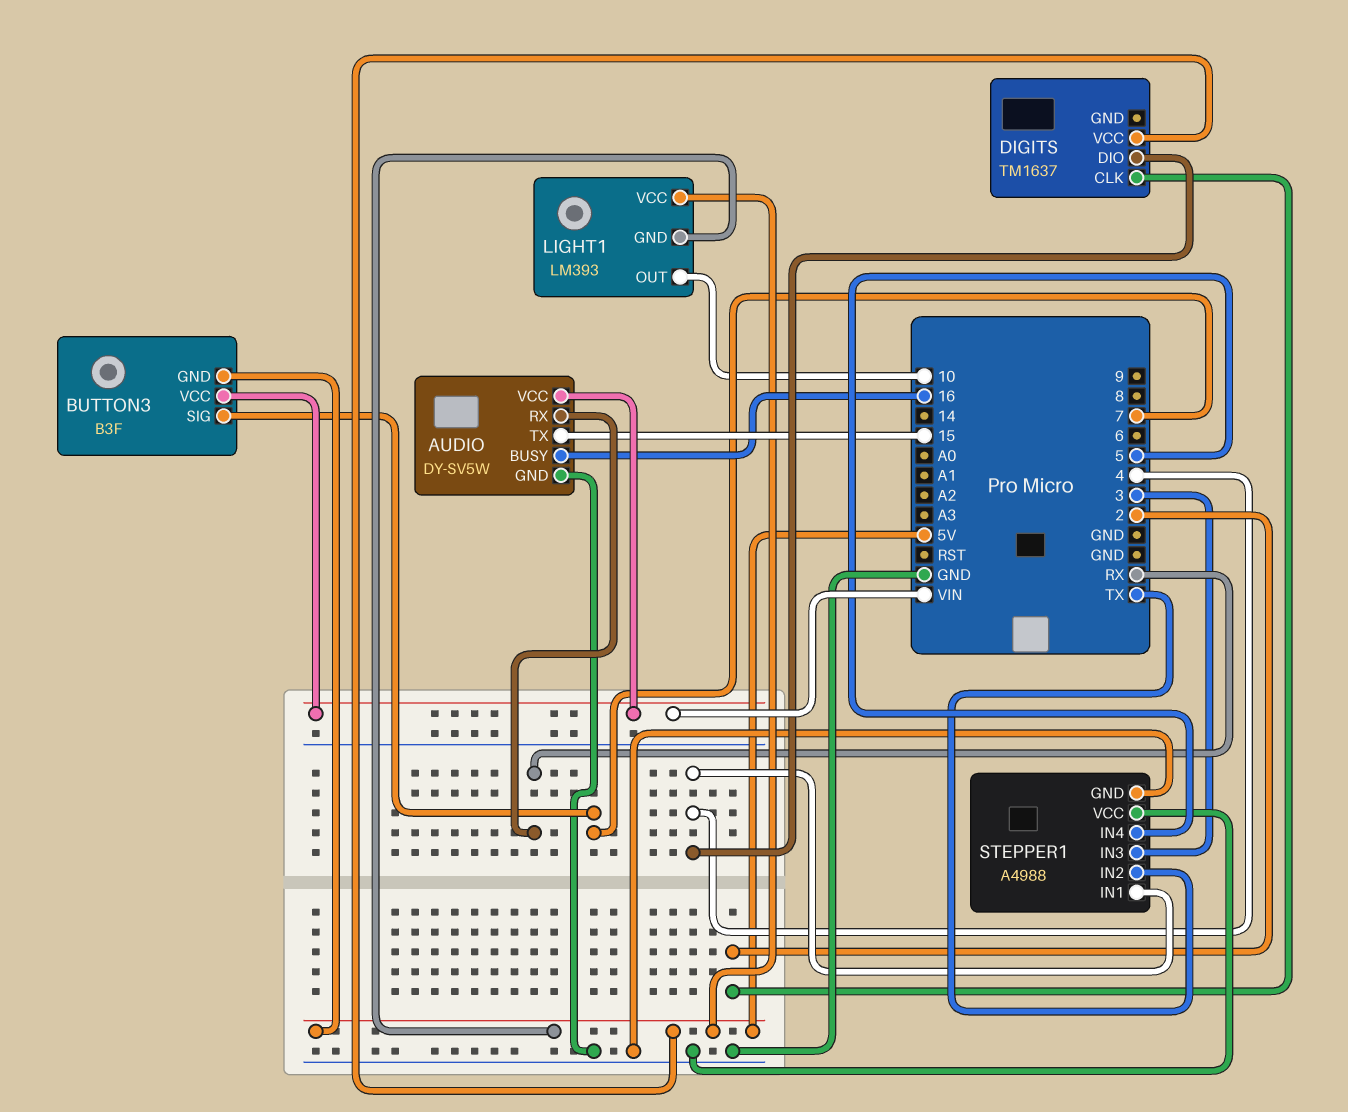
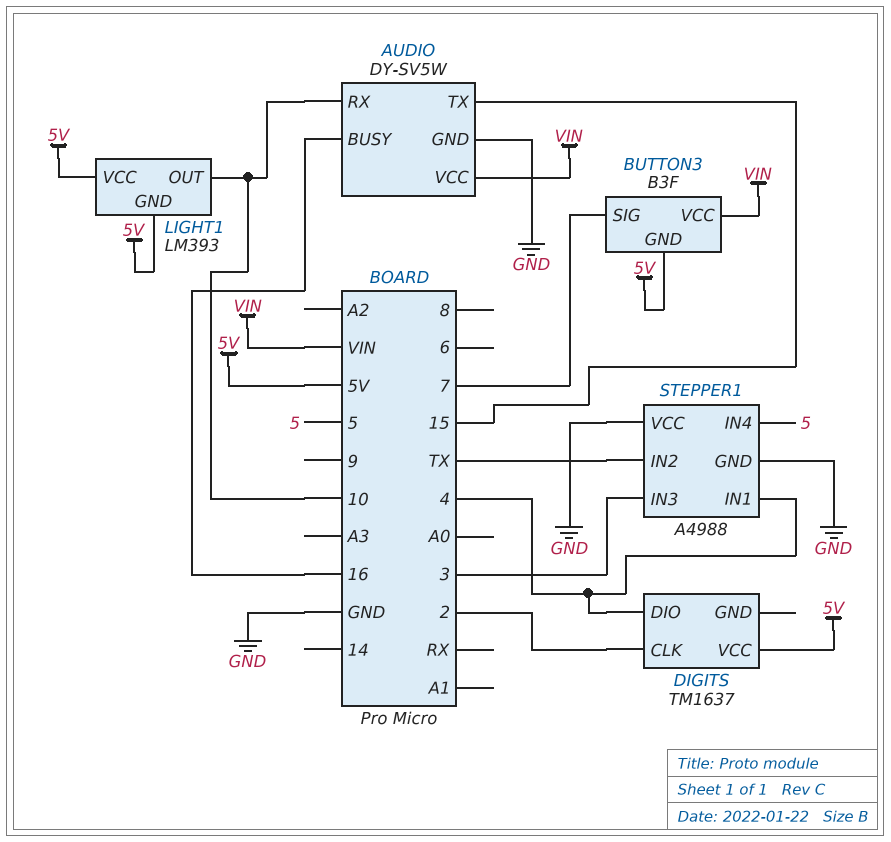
AUDIO pin RX: RX -> 10

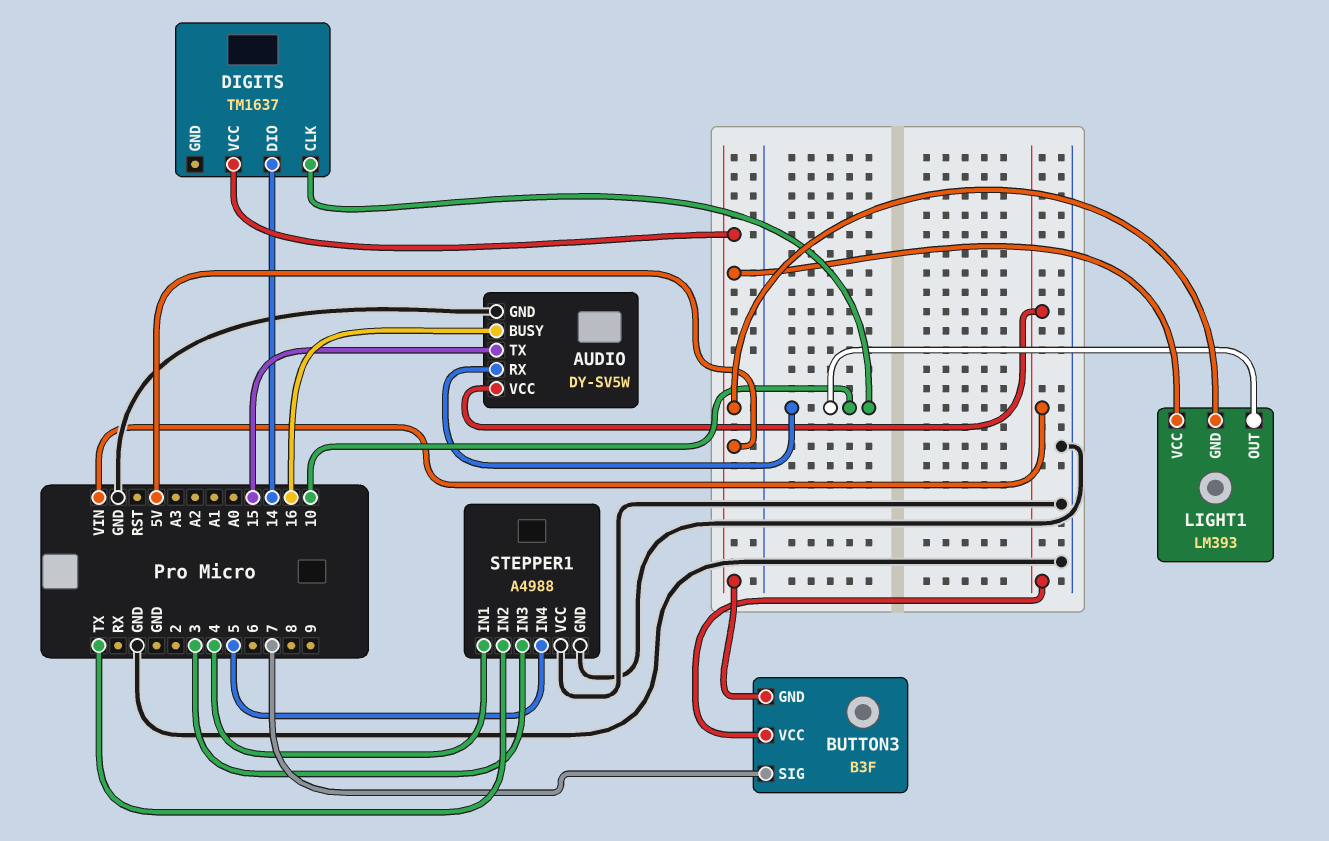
DIGITS pin CLK: 2 -> 10
DIGITS pin DIO: 4 -> 14

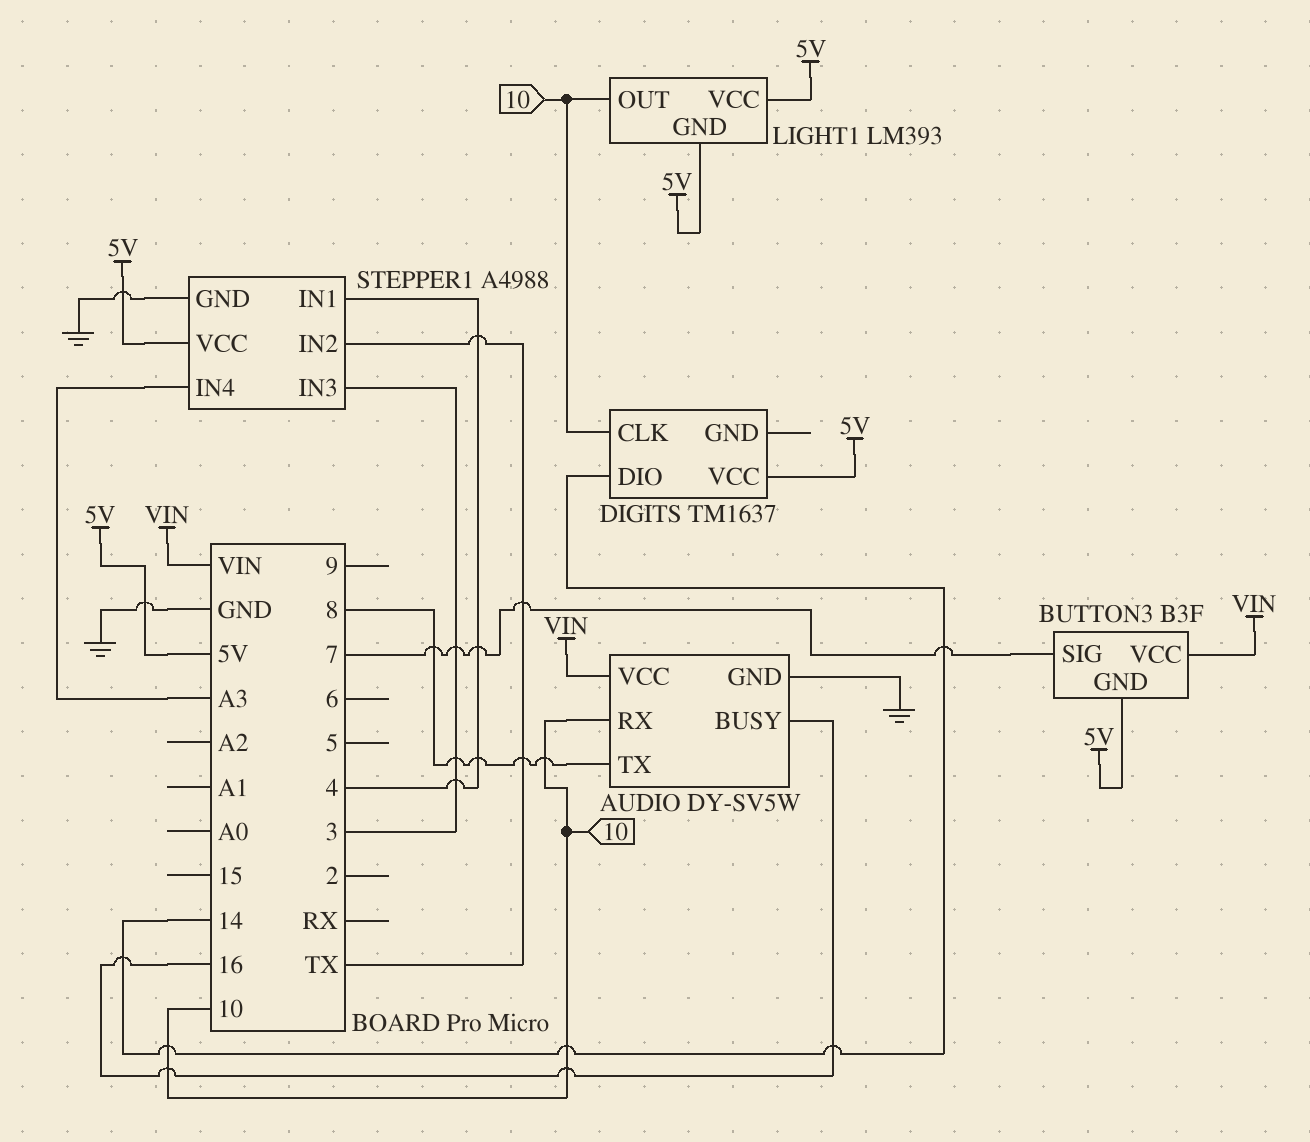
AUDIO pin TX: 15 -> 8
STEPPER1 pin IN4: 5 -> A3
STEPPER1 pin VCC: GND -> 5V

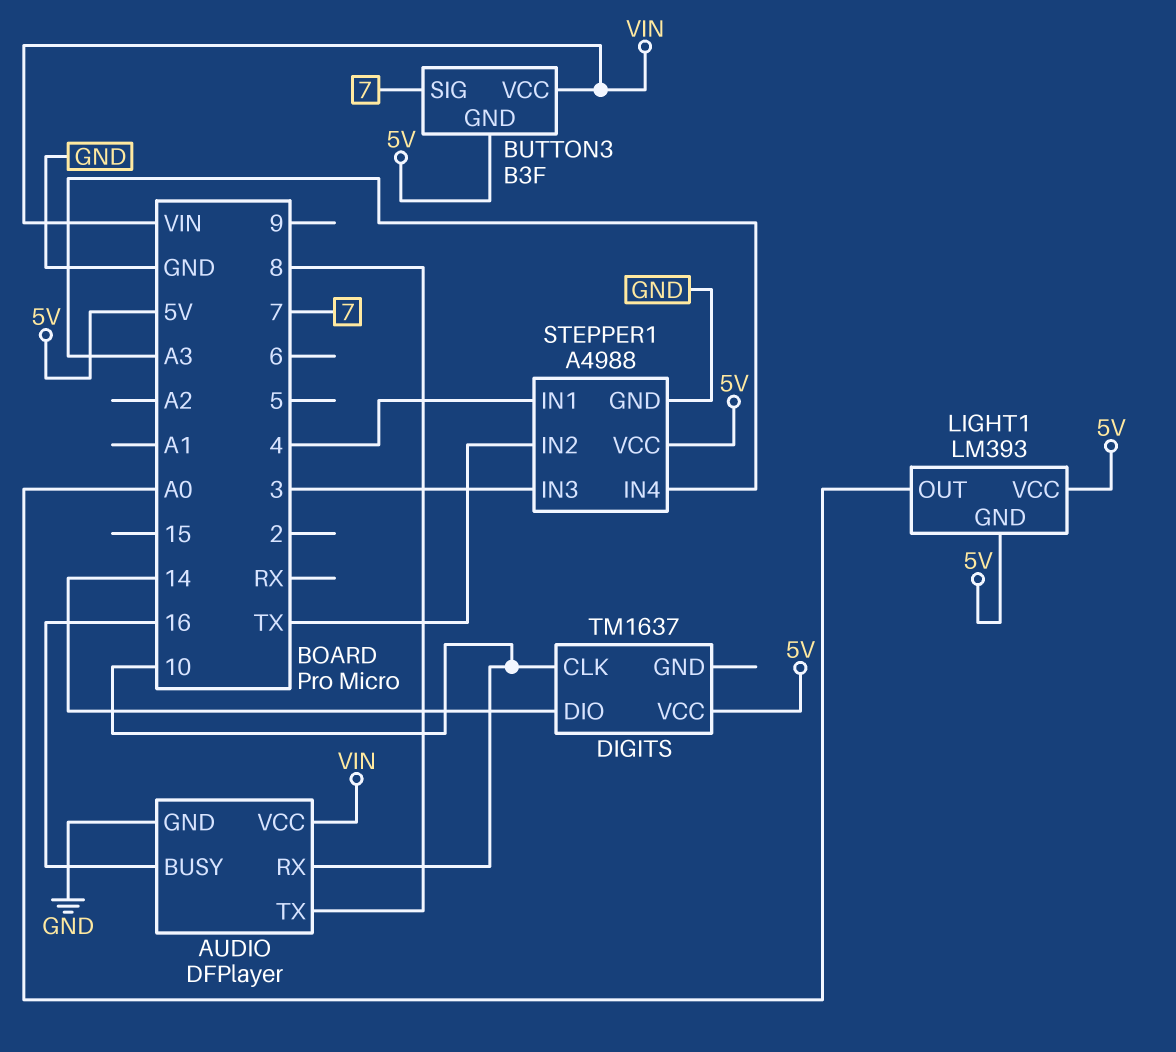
AUDIO: DY-SV5W -> DFPlayer
LIGHT1 pin OUT: 10 -> A0

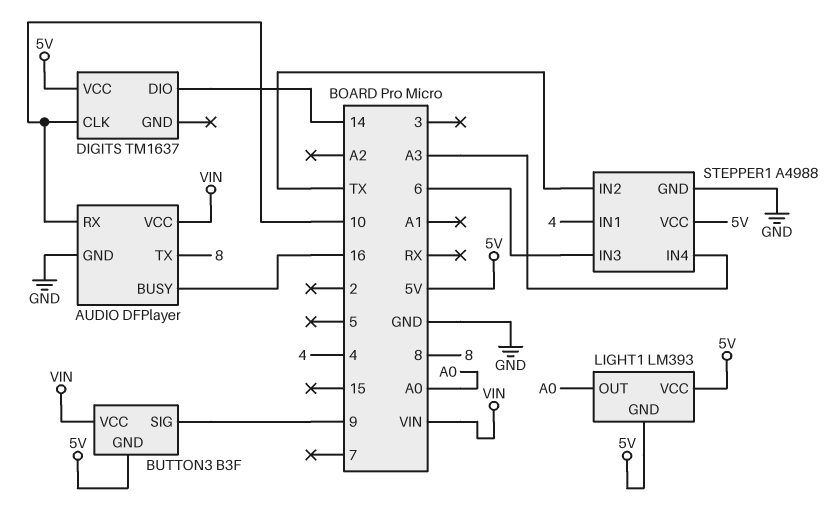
BUTTON3 pin SIG: 7 -> 9
STEPPER1 pin IN3: 3 -> 6

